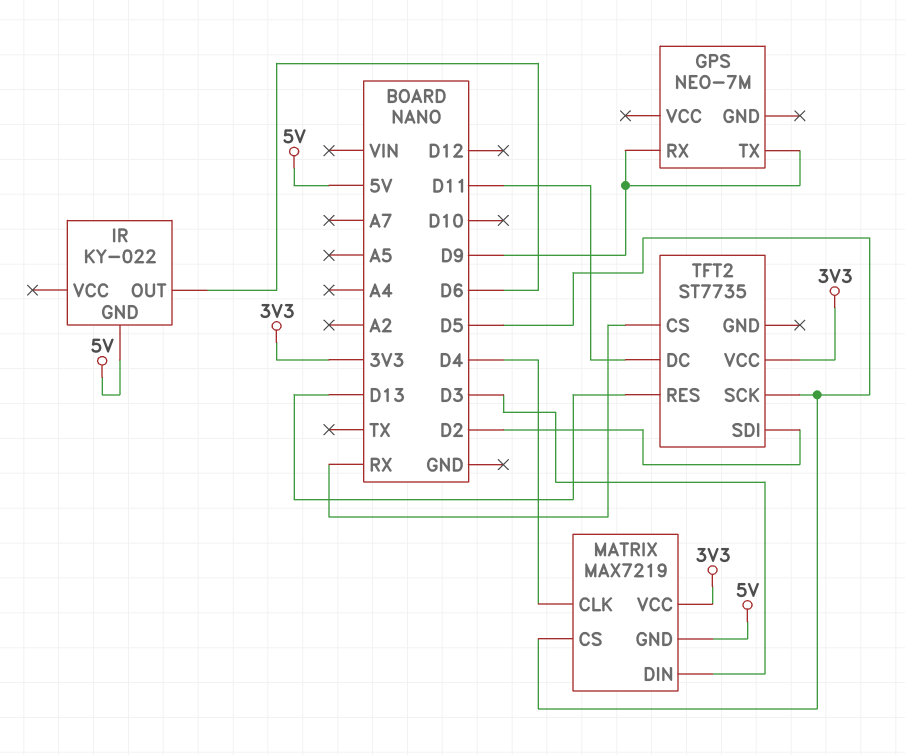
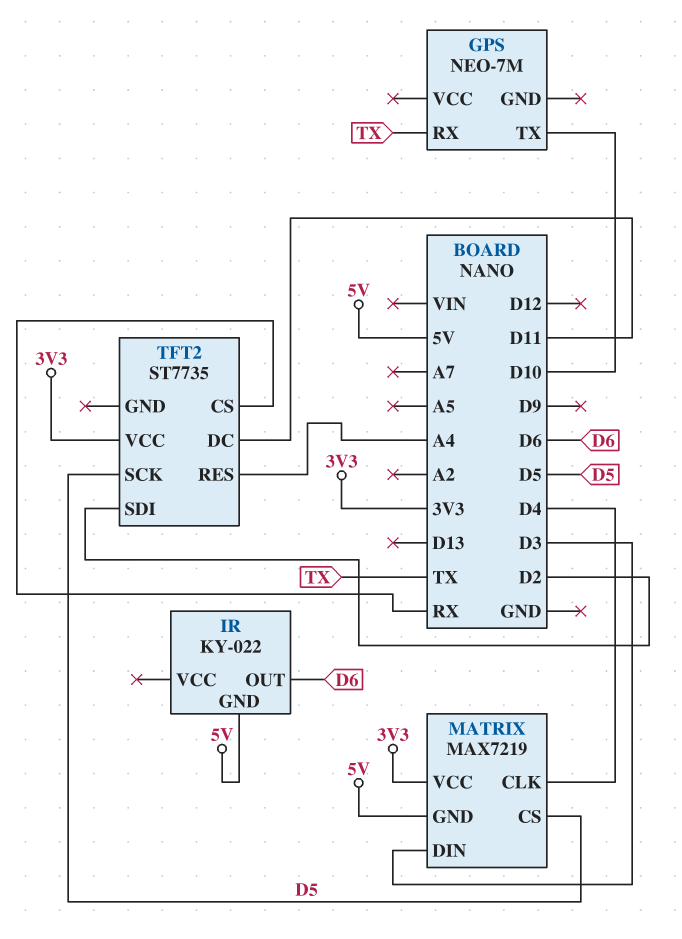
GPS pin RX: D9 -> TX
GPS pin TX: D9 -> D10
TFT2 pin RES: D13 -> A4

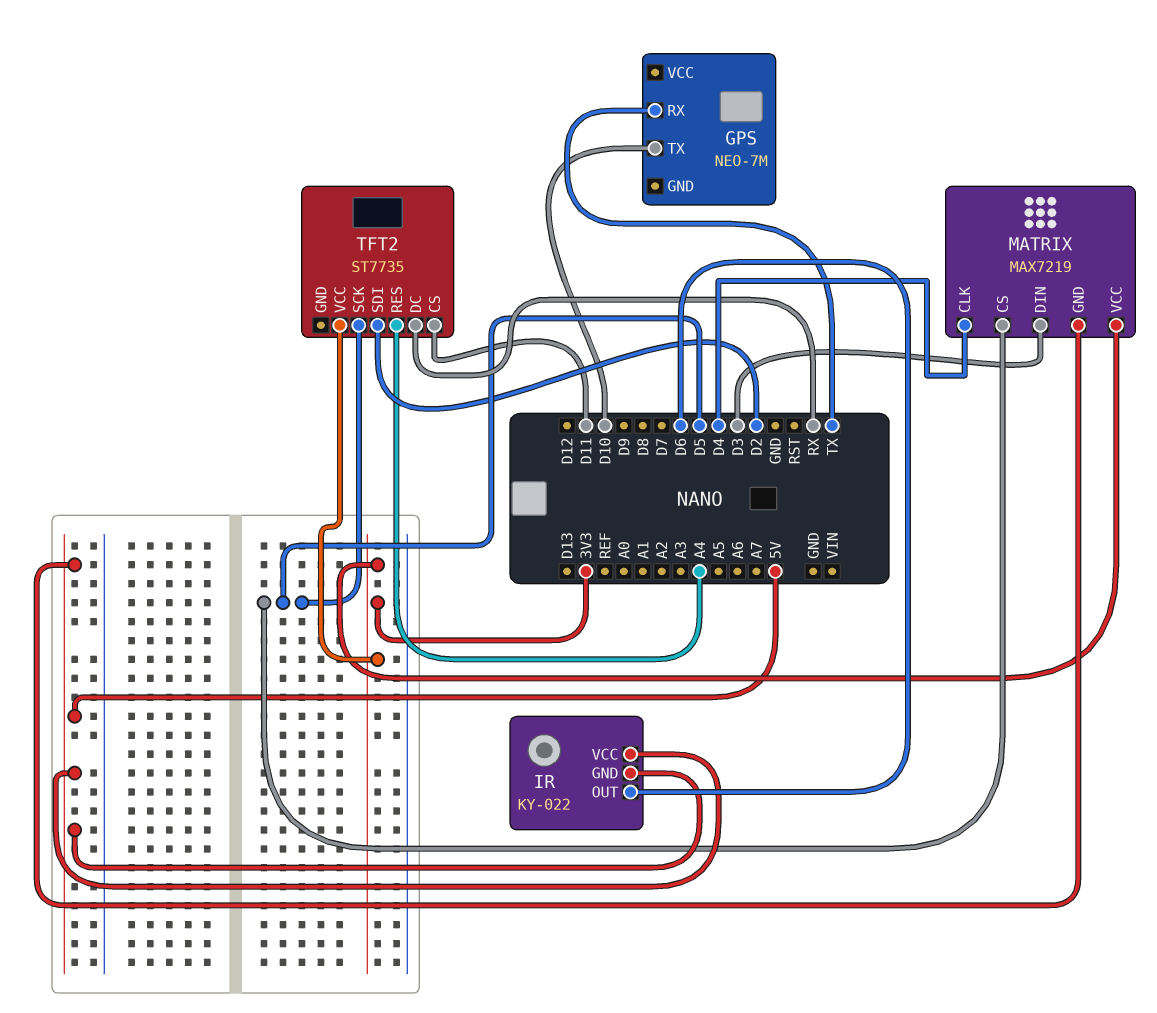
IR pin VCC: none -> 5V
TFT2 pin CS: RX -> D11
TFT2 pin DC: D11 -> RX

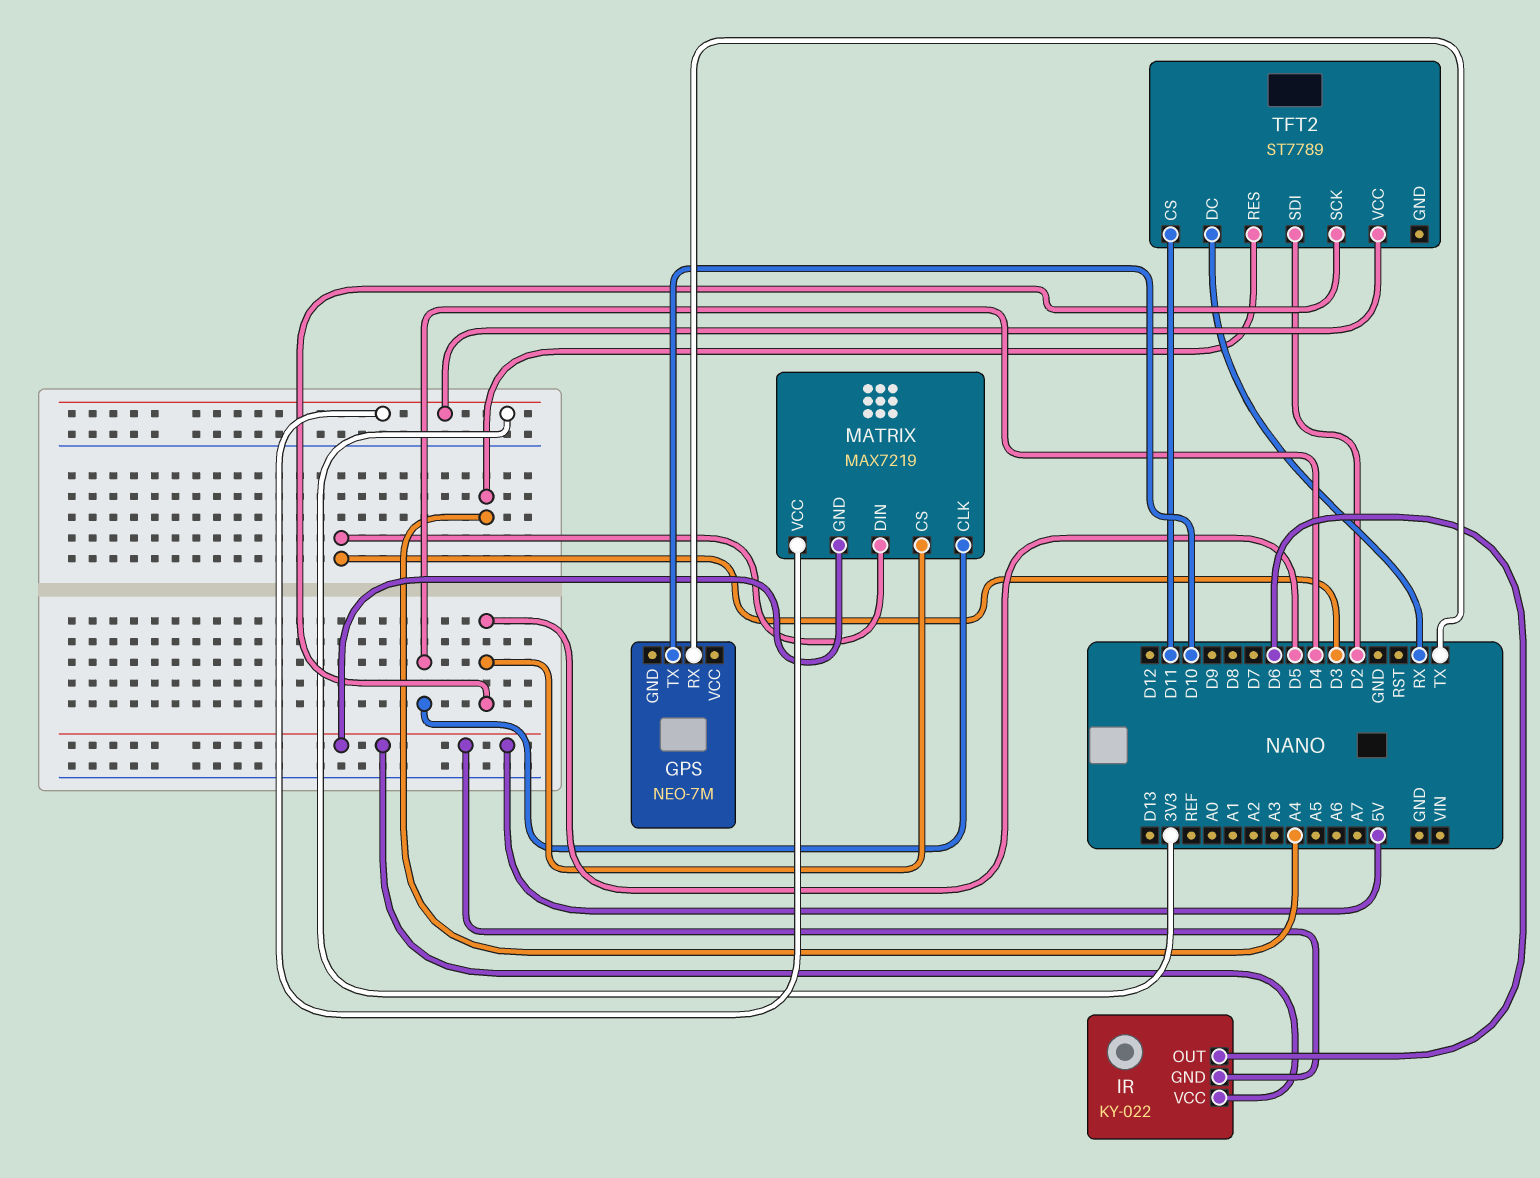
TFT2: ST7735 -> ST7789

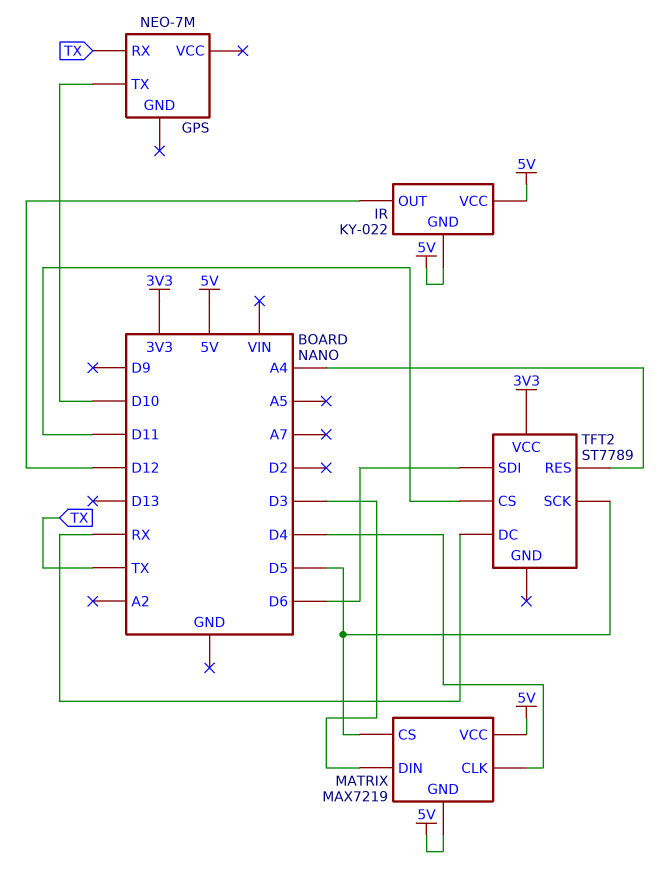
IR pin OUT: D6 -> D12
MATRIX pin VCC: 3V3 -> 5V
TFT2 pin SDI: D2 -> D6

